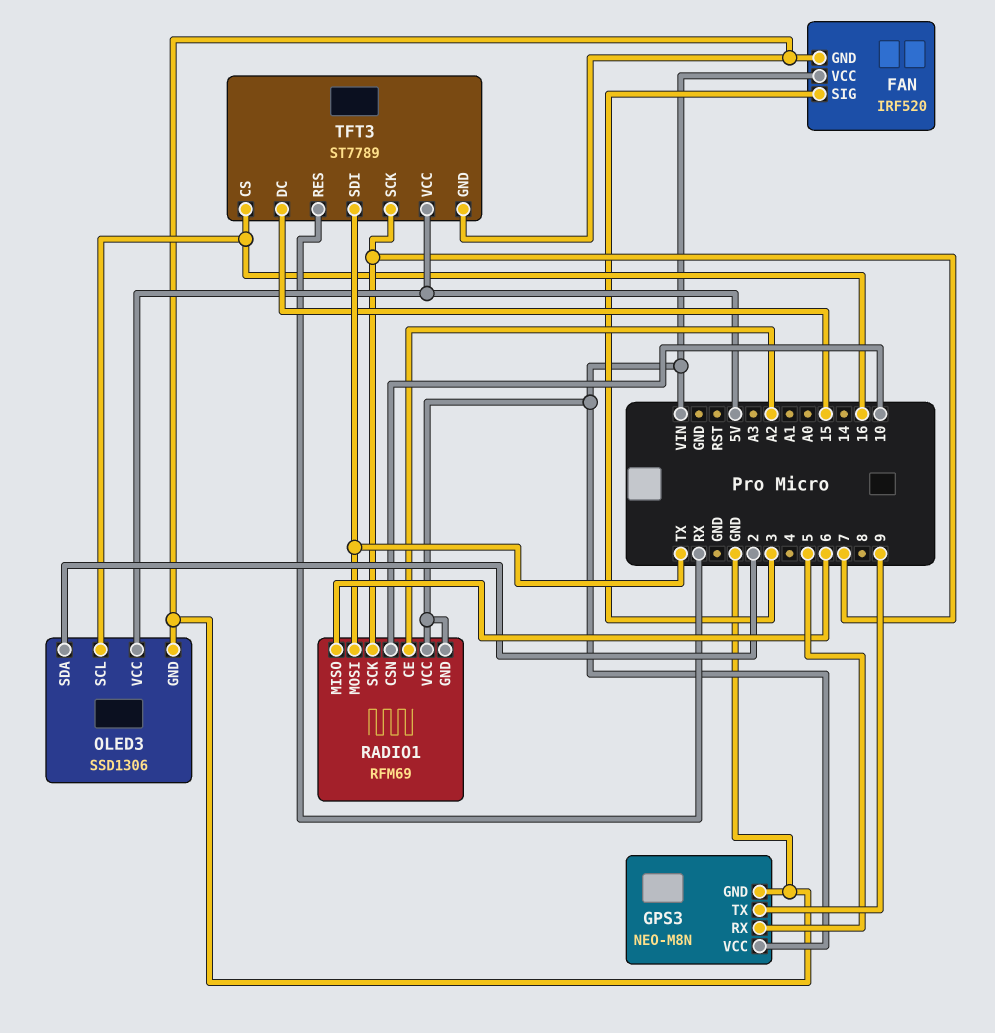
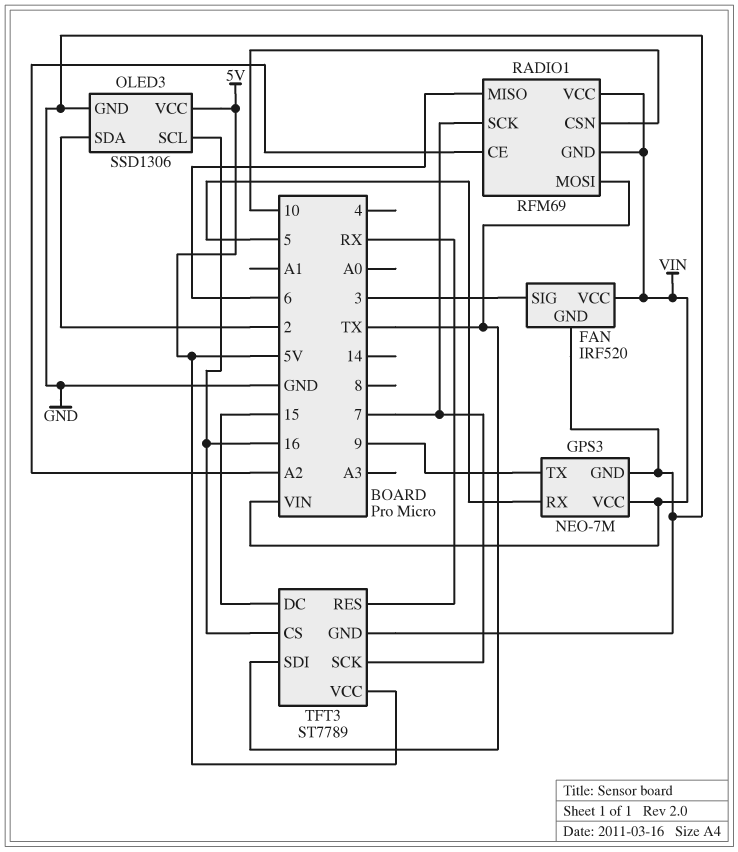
GPS3: NEO-M8N -> NEO-7M

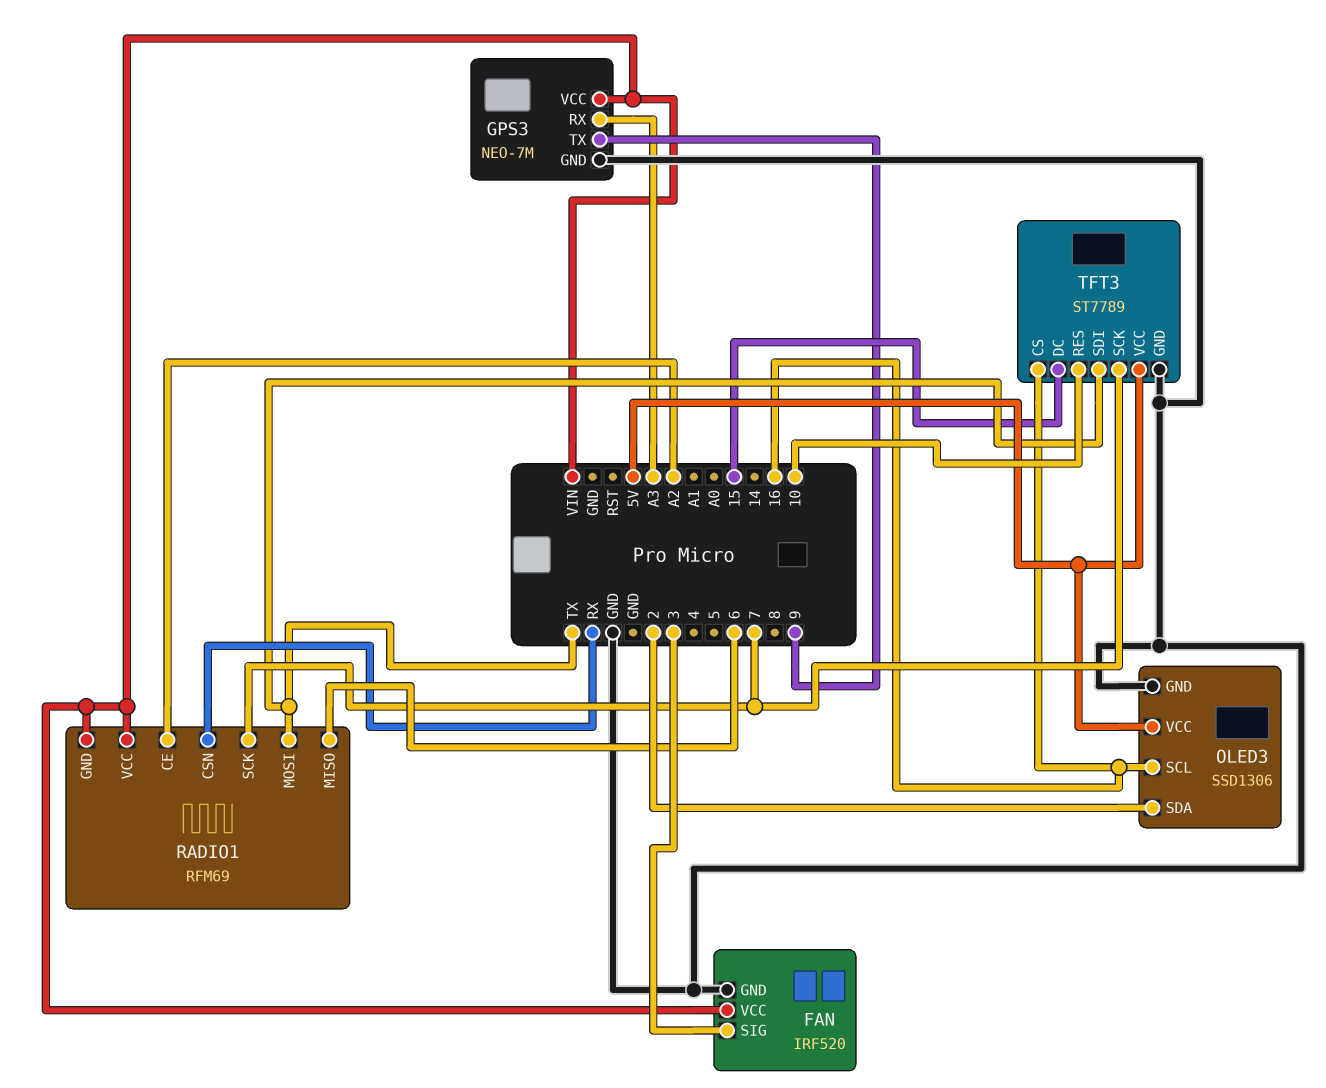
GPS3 pin RX: 5 -> A3
RADIO1 pin CSN: 10 -> RX
TFT3 pin RES: RX -> 10

